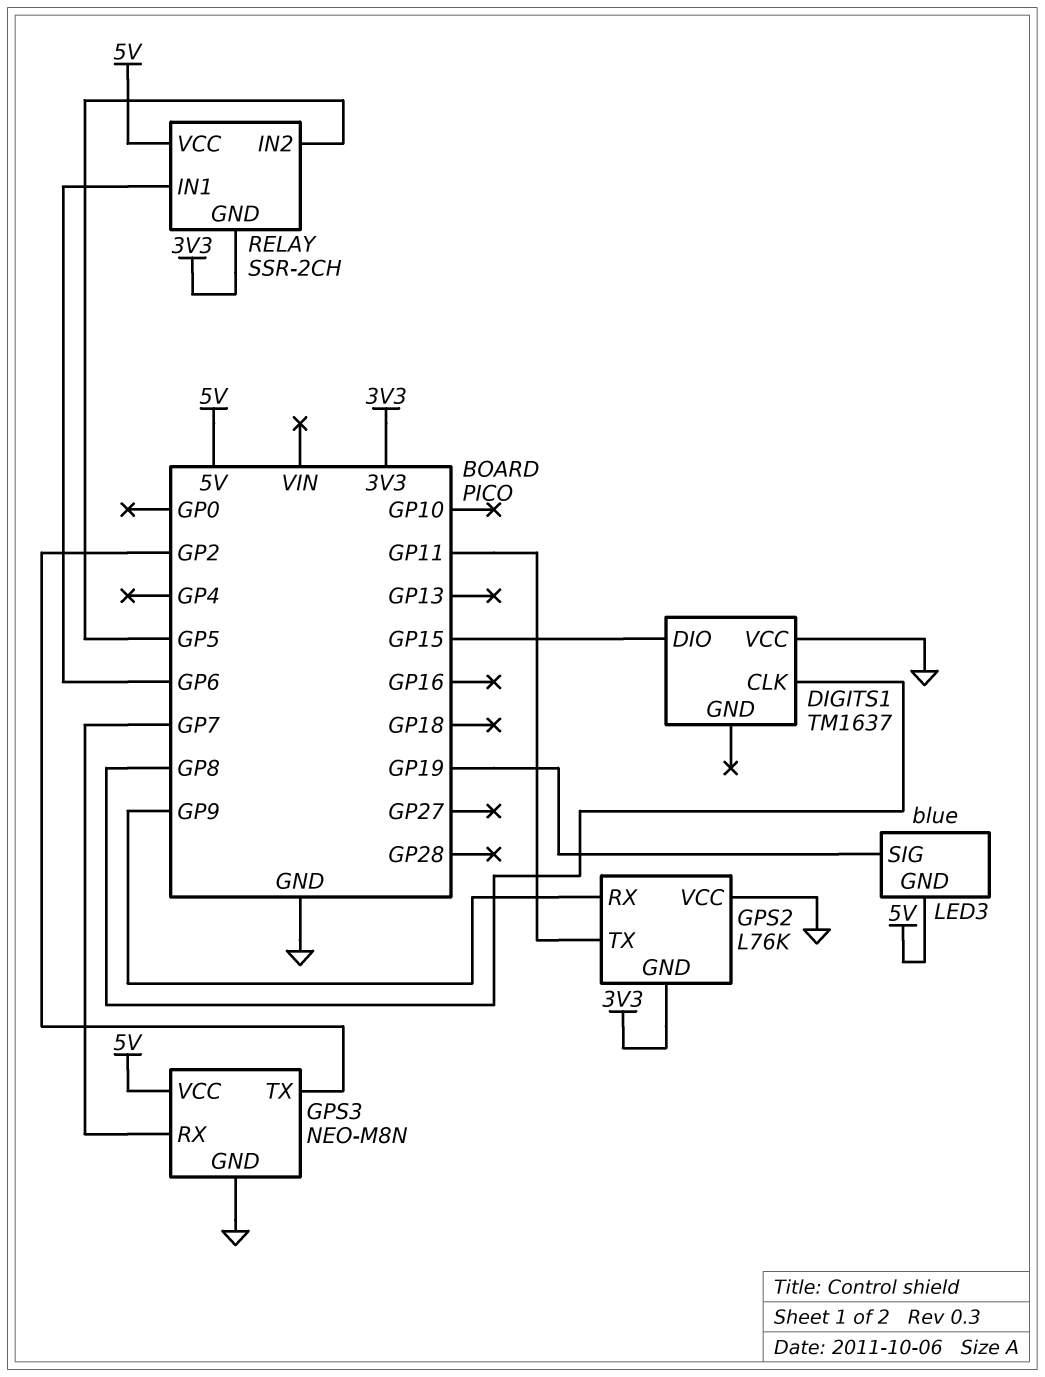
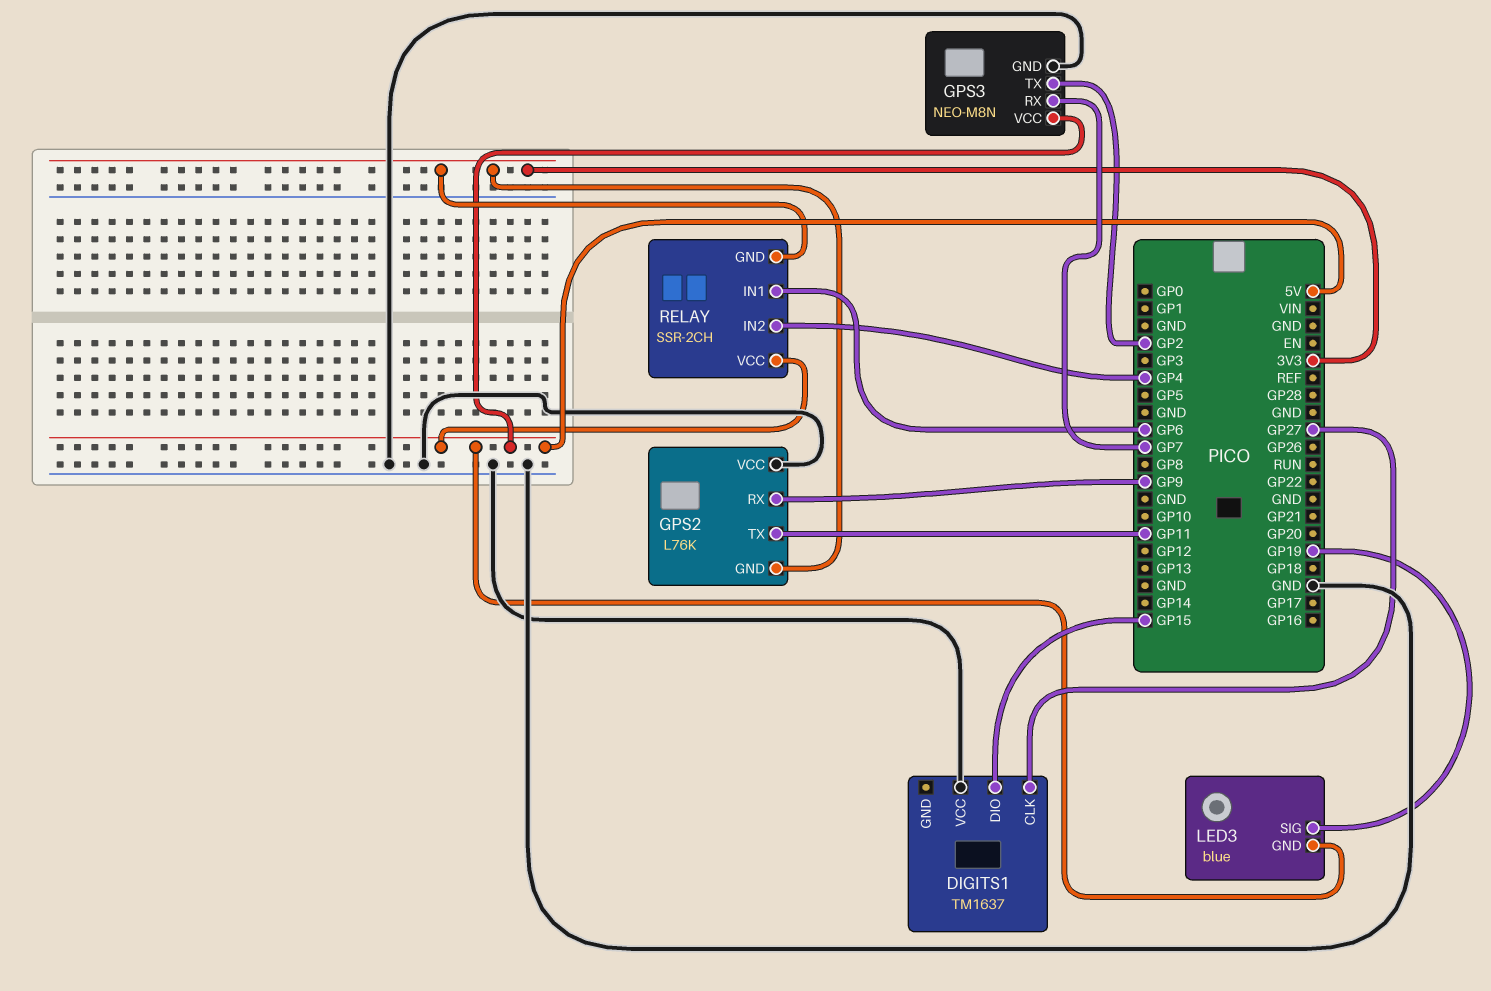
DIGITS1 pin CLK: GP8 -> GP27
RELAY pin IN2: GP5 -> GP4

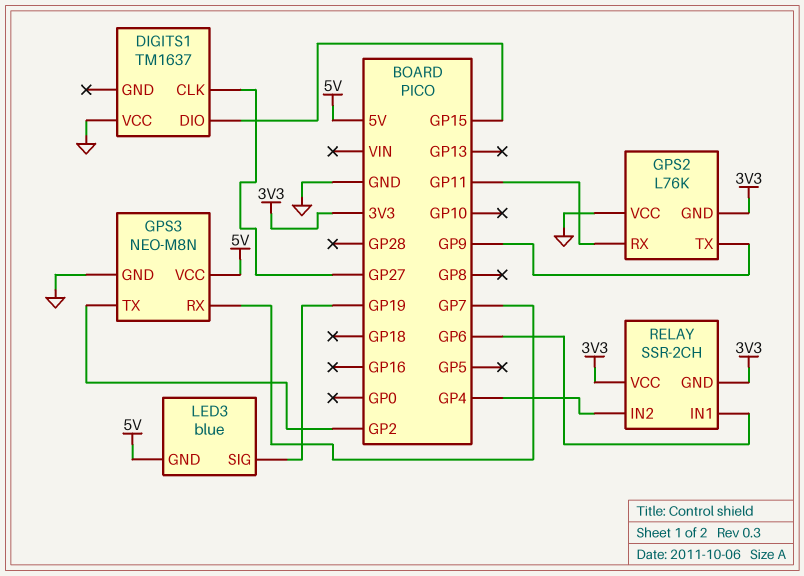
GPS2 pin RX: GP9 -> GP11
GPS2 pin TX: GP11 -> GP9
RELAY pin VCC: 5V -> 3V3

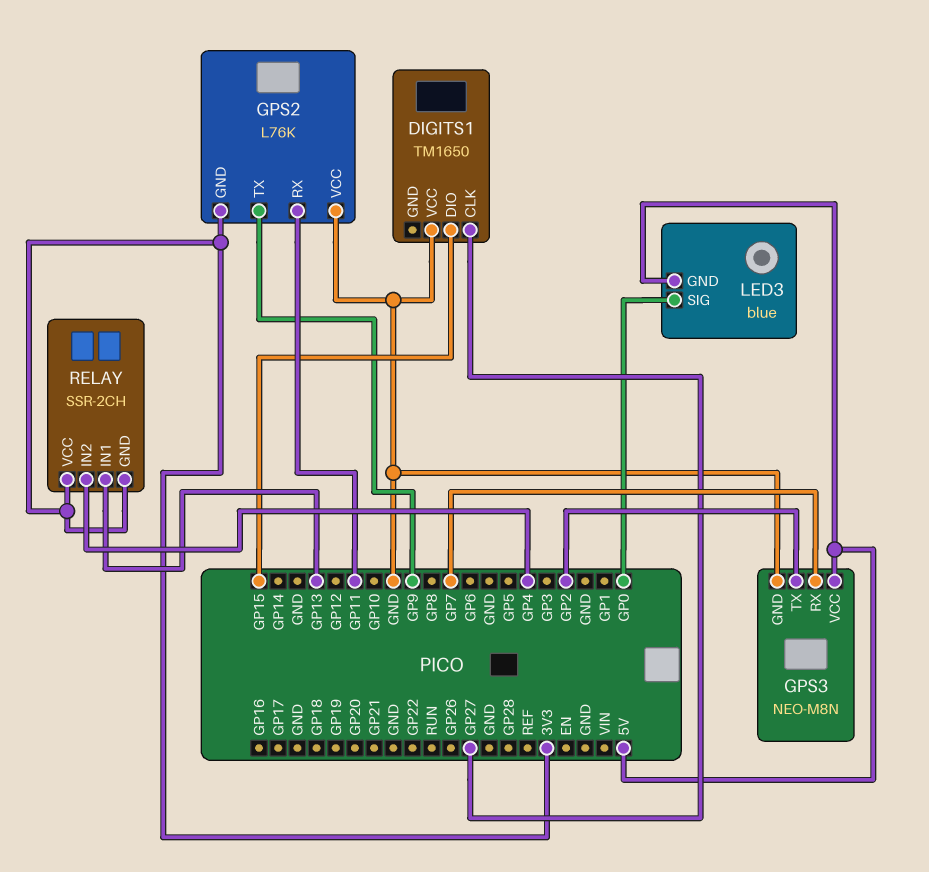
DIGITS1: TM1637 -> TM1650
LED3 pin SIG: GP19 -> GP0
RELAY pin IN1: GP6 -> GP13

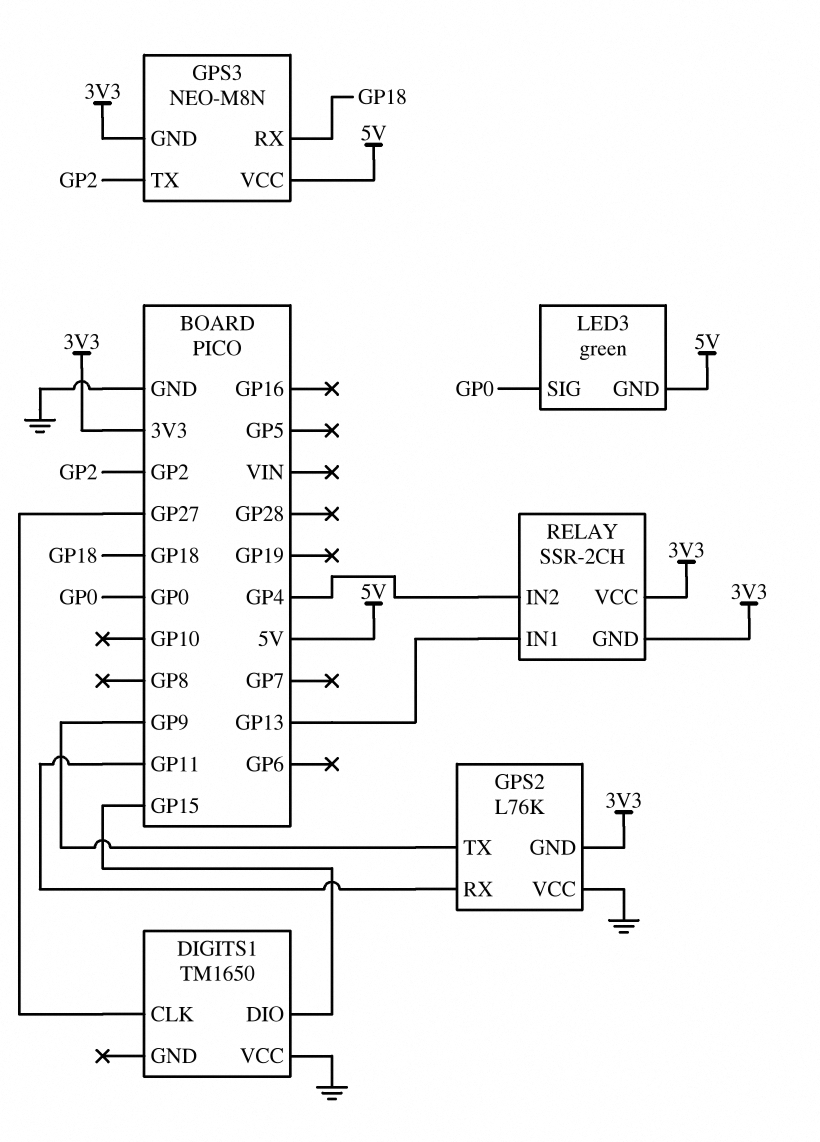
GPS3 pin GND: GND -> 3V3
GPS3 pin RX: GP7 -> GP18
LED3: blue -> green

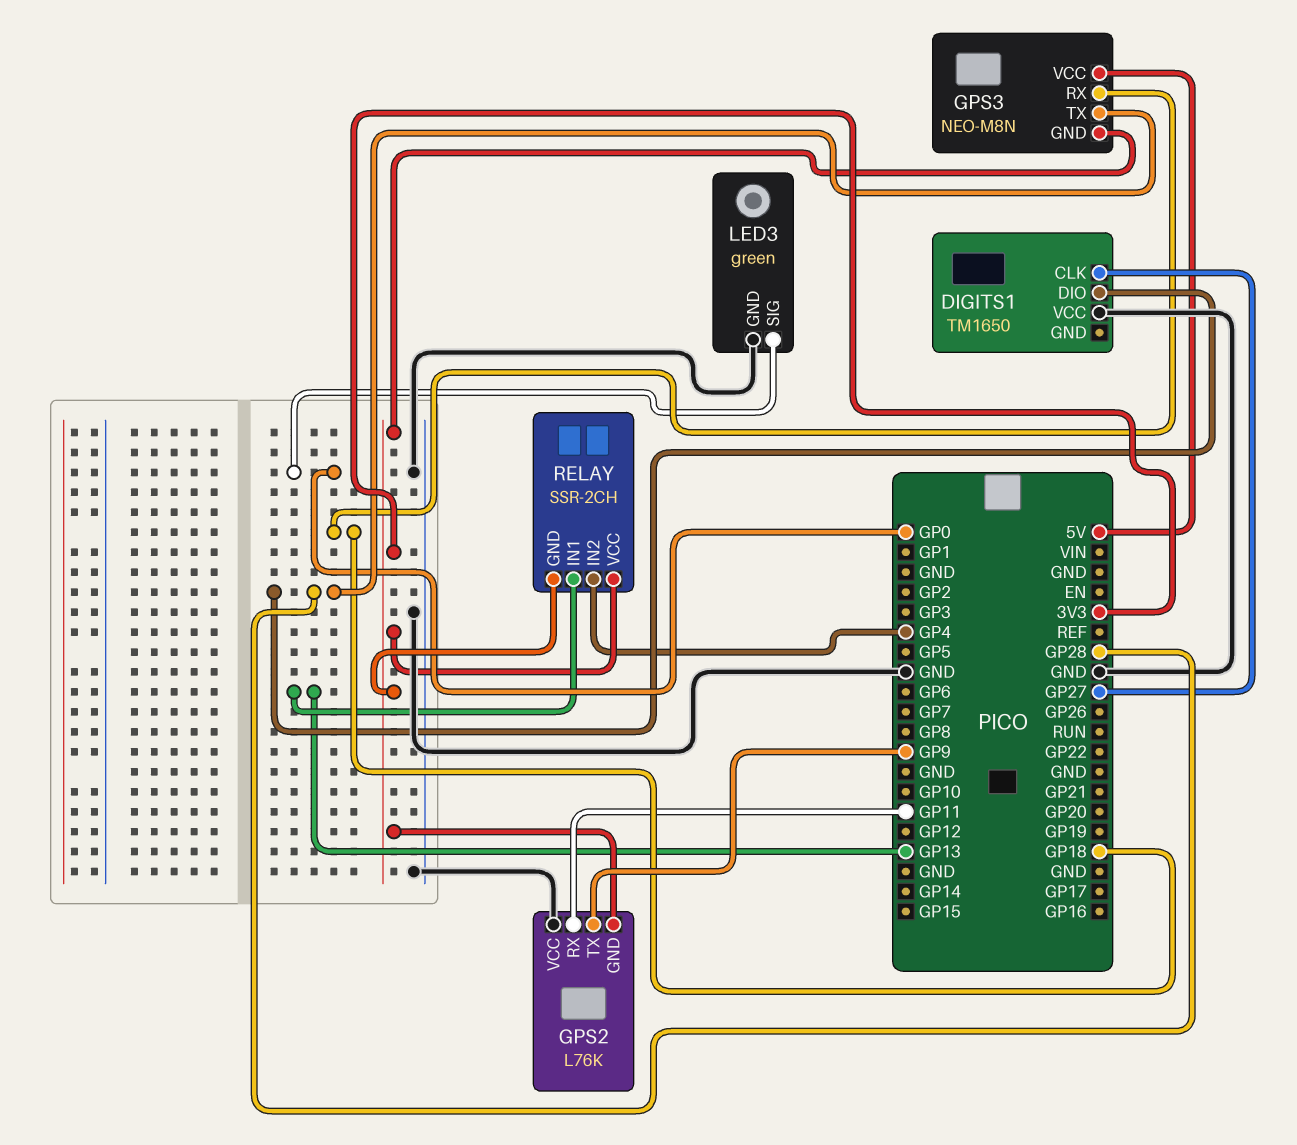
DIGITS1 pin DIO: GP15 -> GP28
GPS3 pin TX: GP2 -> GP28
LED3 pin GND: 5V -> GND

